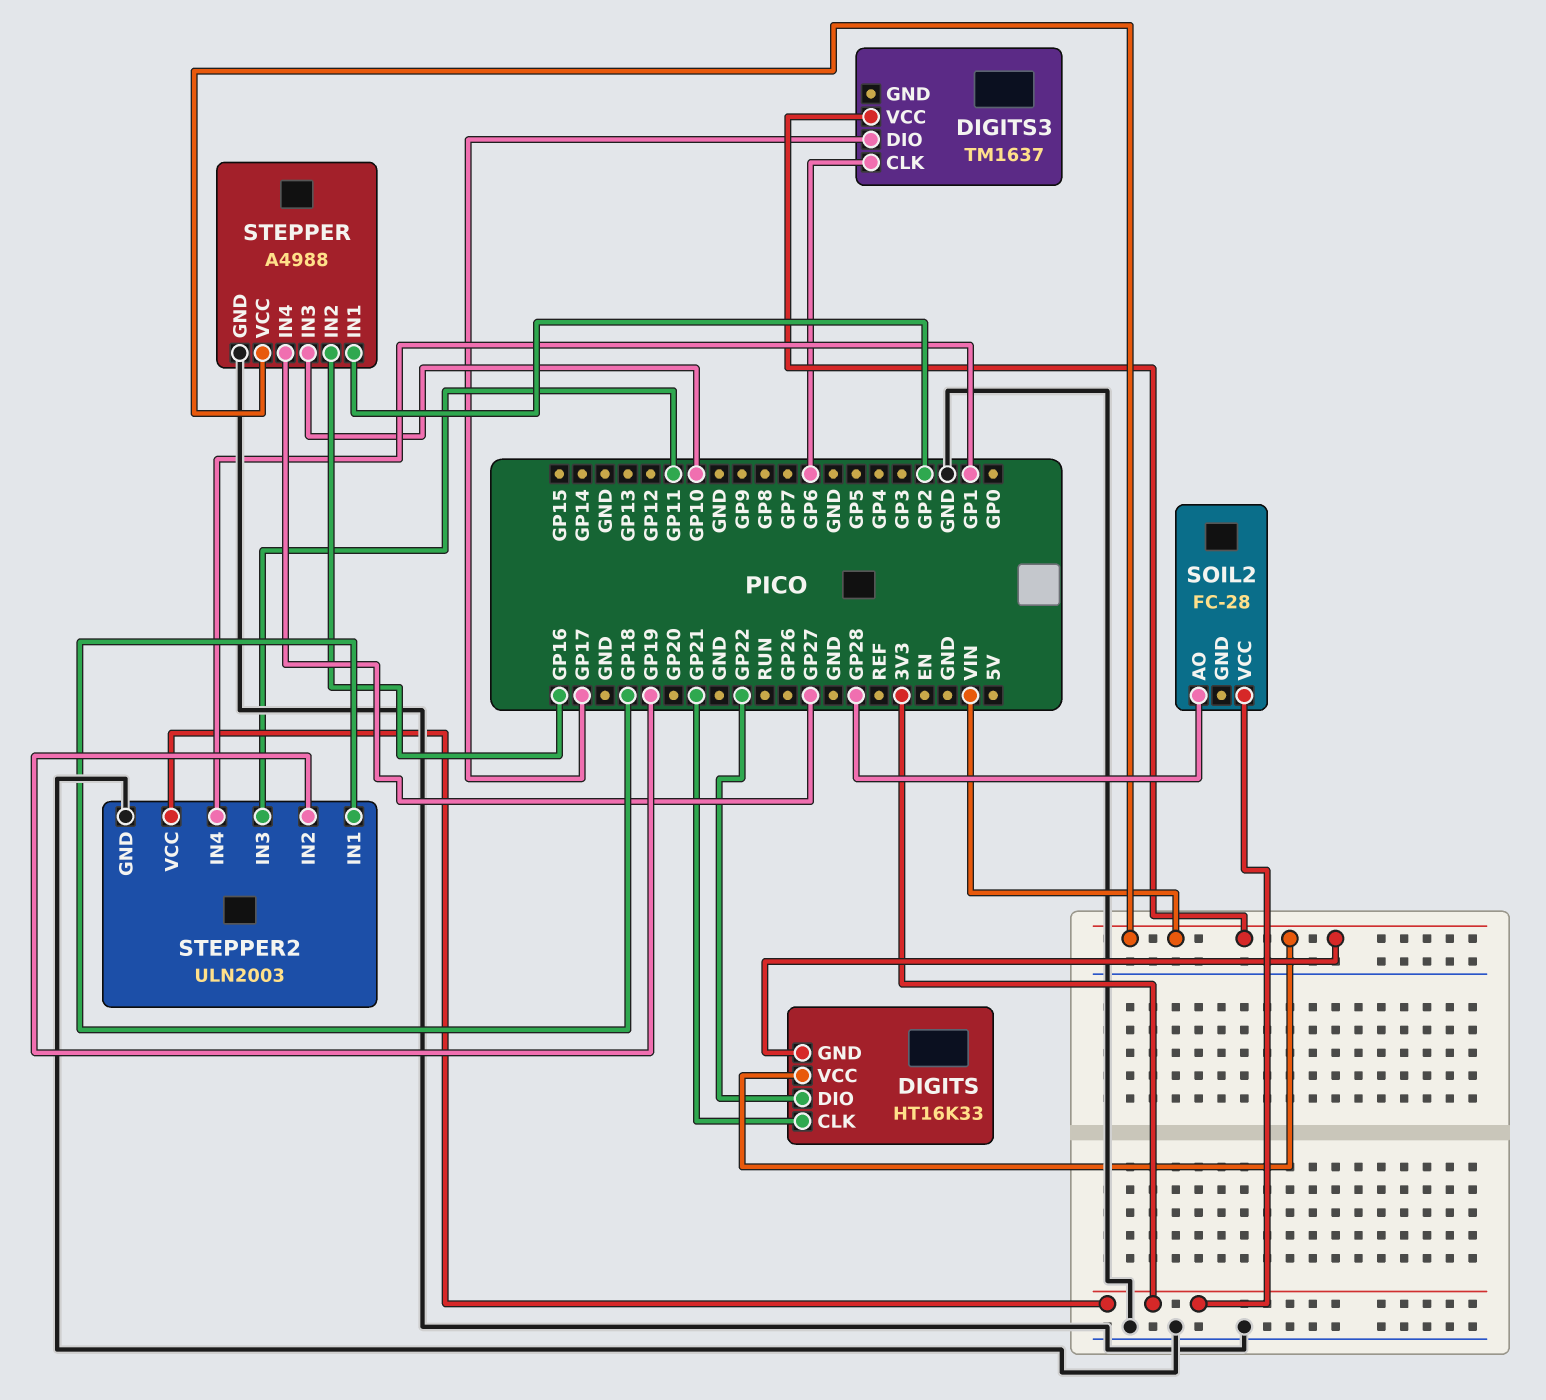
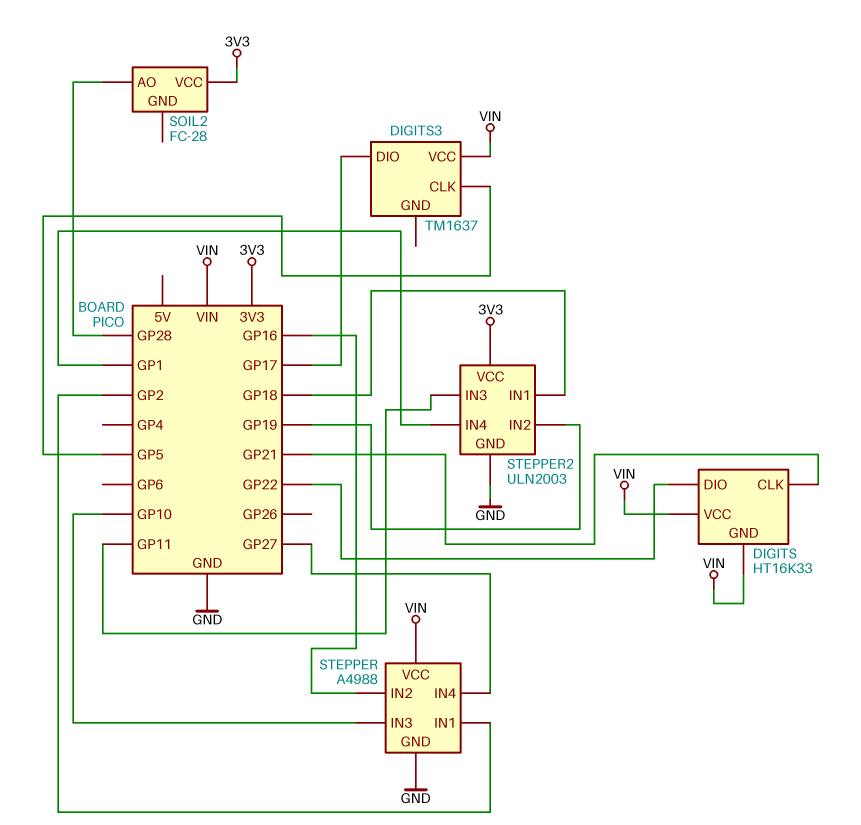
DIGITS3 pin CLK: GP6 -> GP5

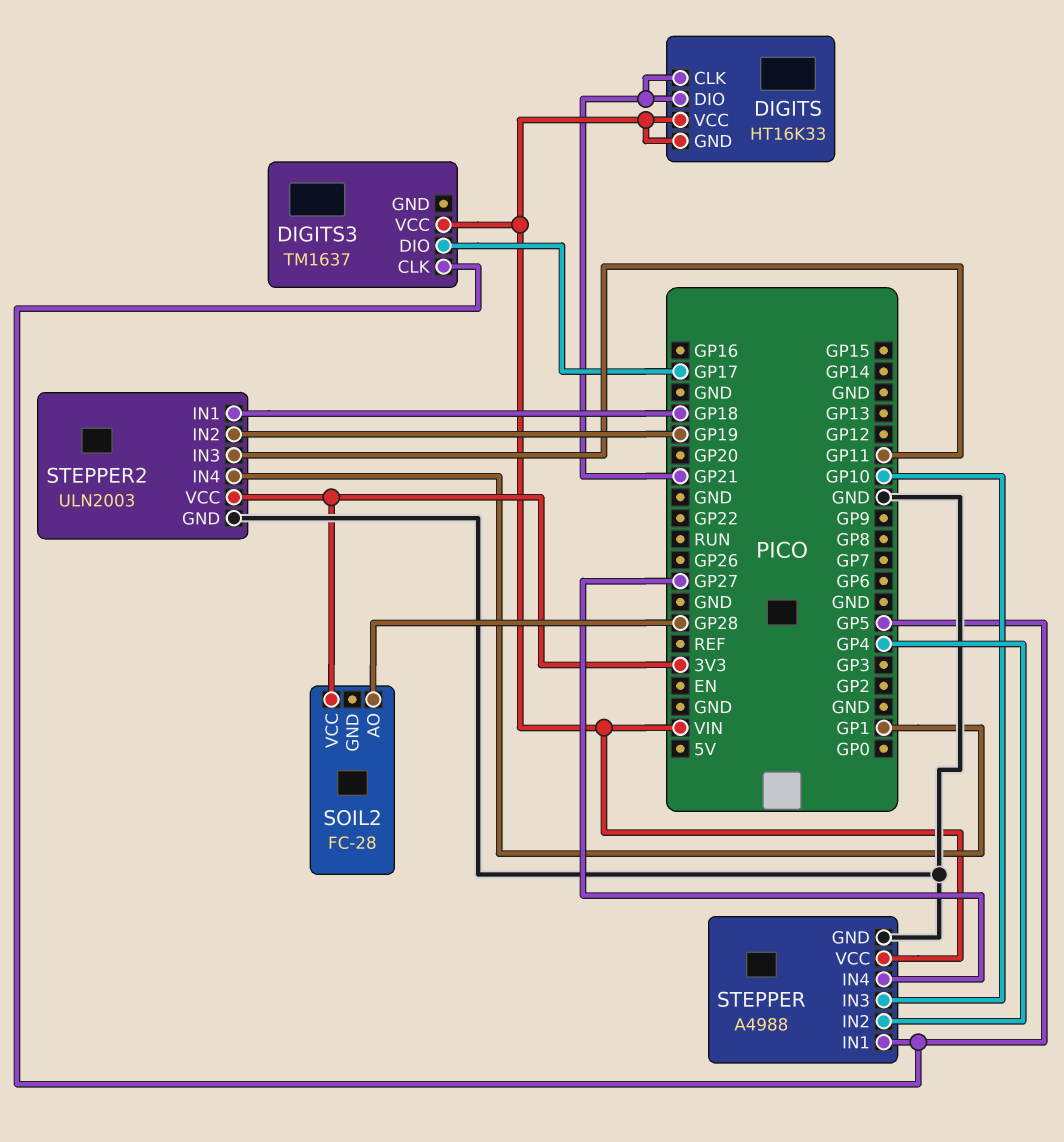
DIGITS pin DIO: GP22 -> GP21
STEPPER pin IN1: GP2 -> GP5
STEPPER pin IN2: GP16 -> GP4

